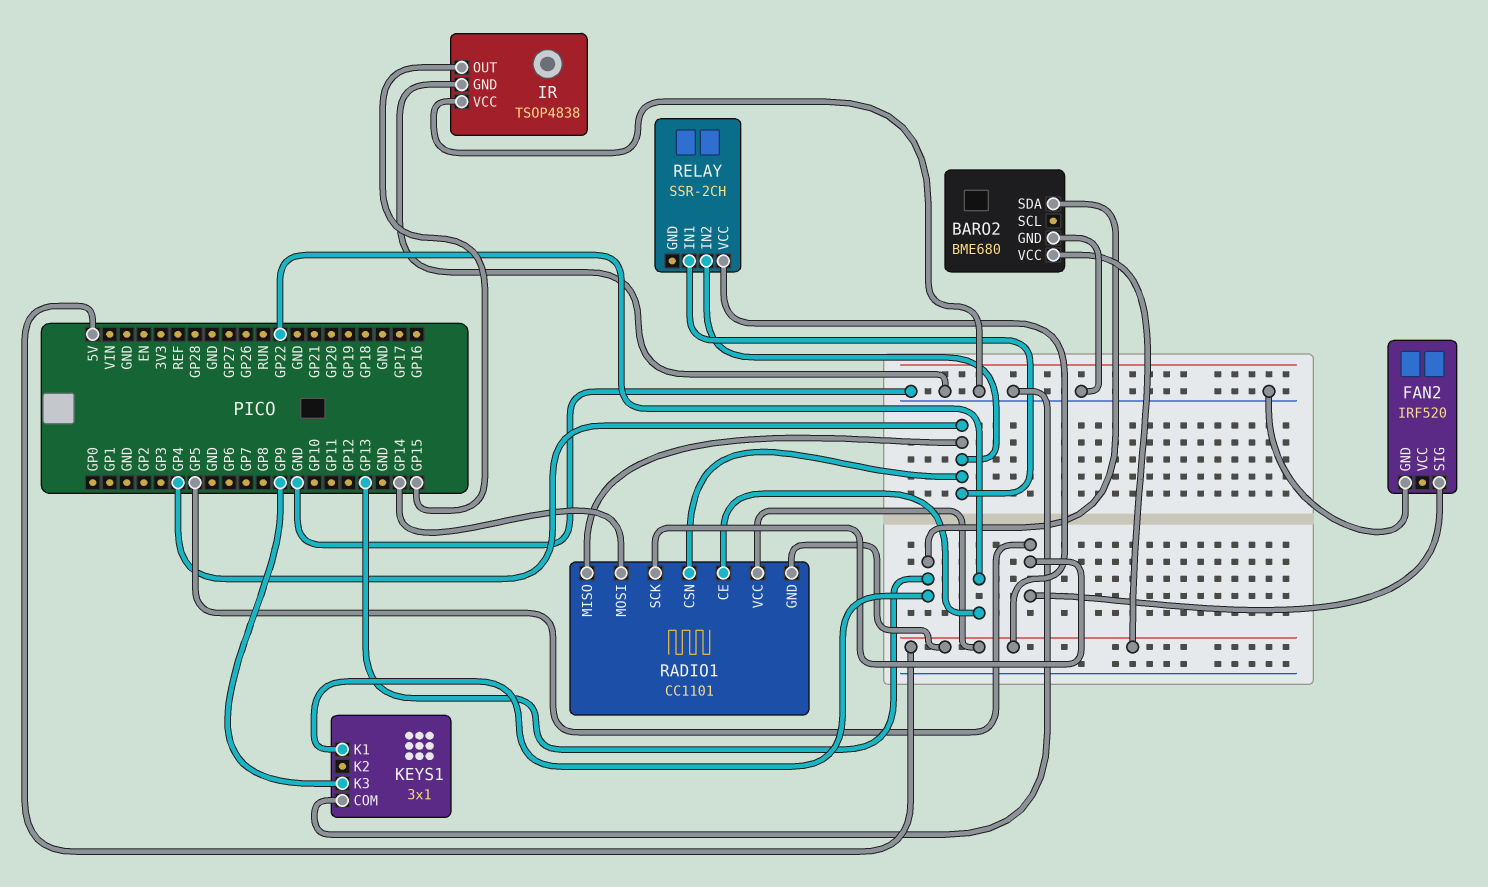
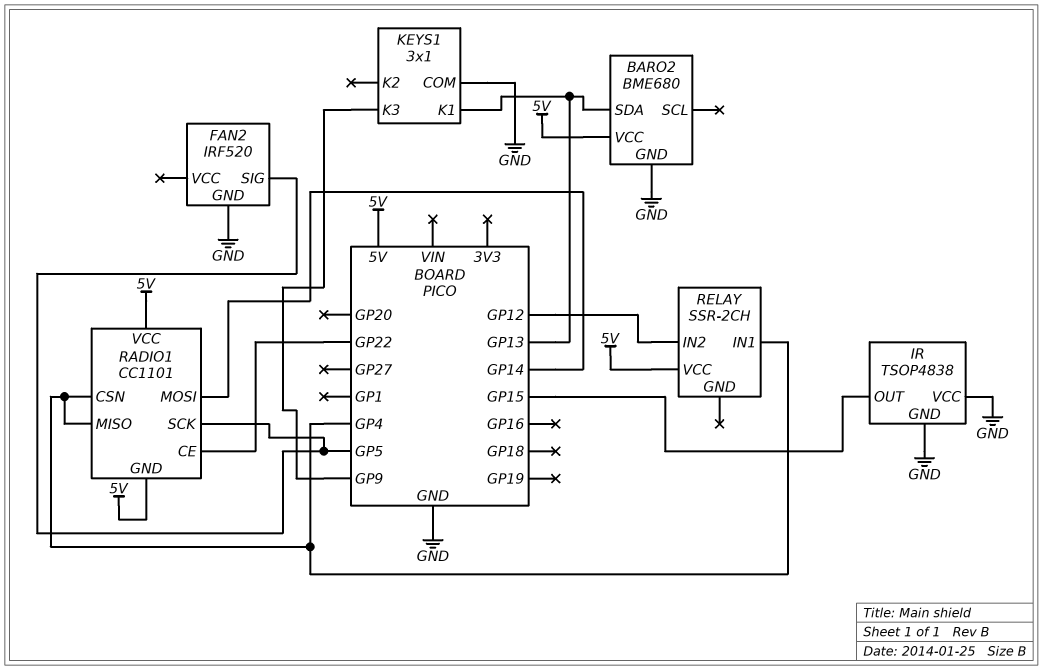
RELAY pin IN2: GP4 -> GP12

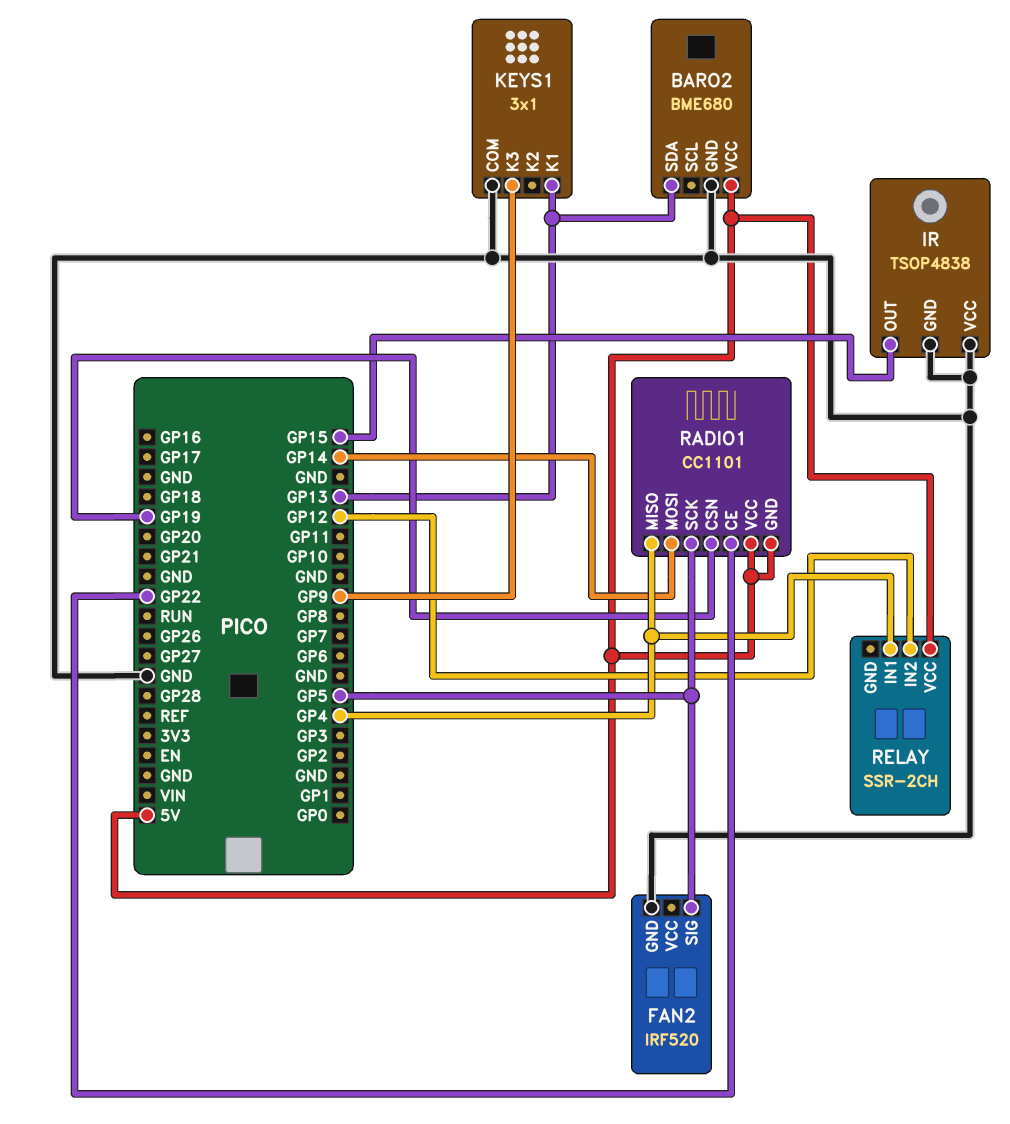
RADIO1 pin CSN: GP4 -> GP19

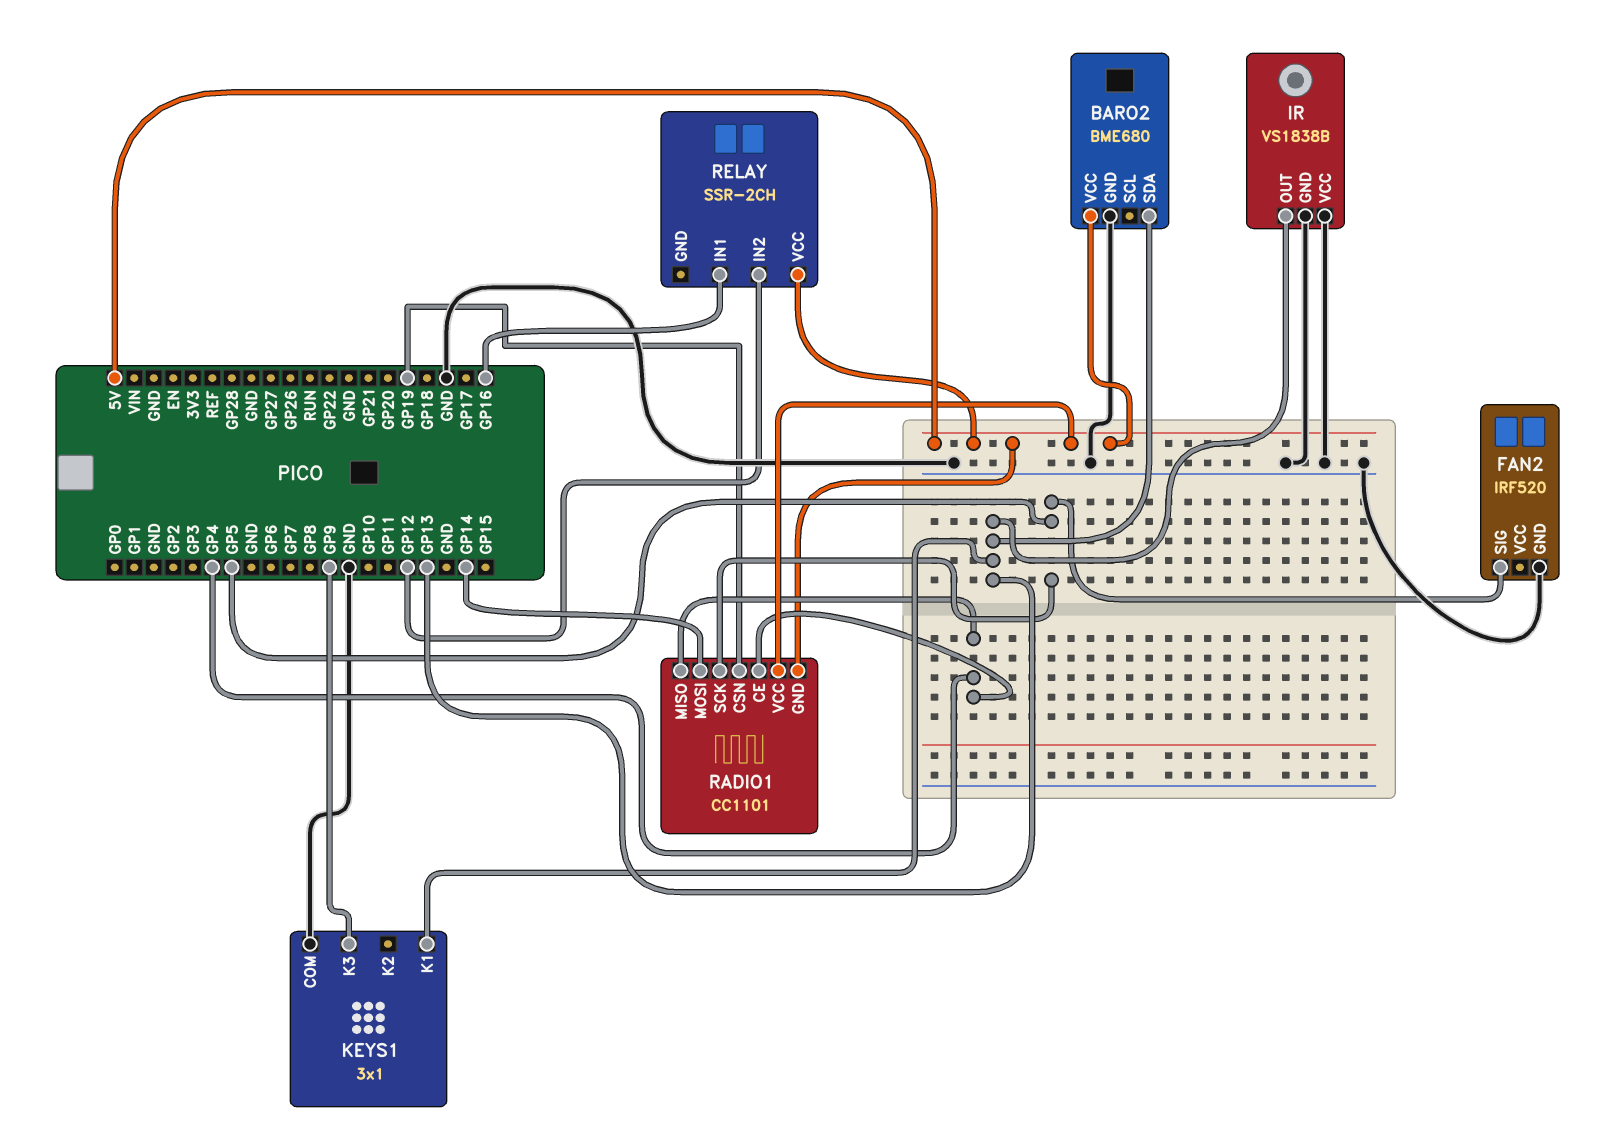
IR: TSOP4838 -> VS1838B
IR pin OUT: GP15 -> GP13
RADIO1 pin CE: GP22 -> GP4
RELAY pin IN1: GP4 -> GP16

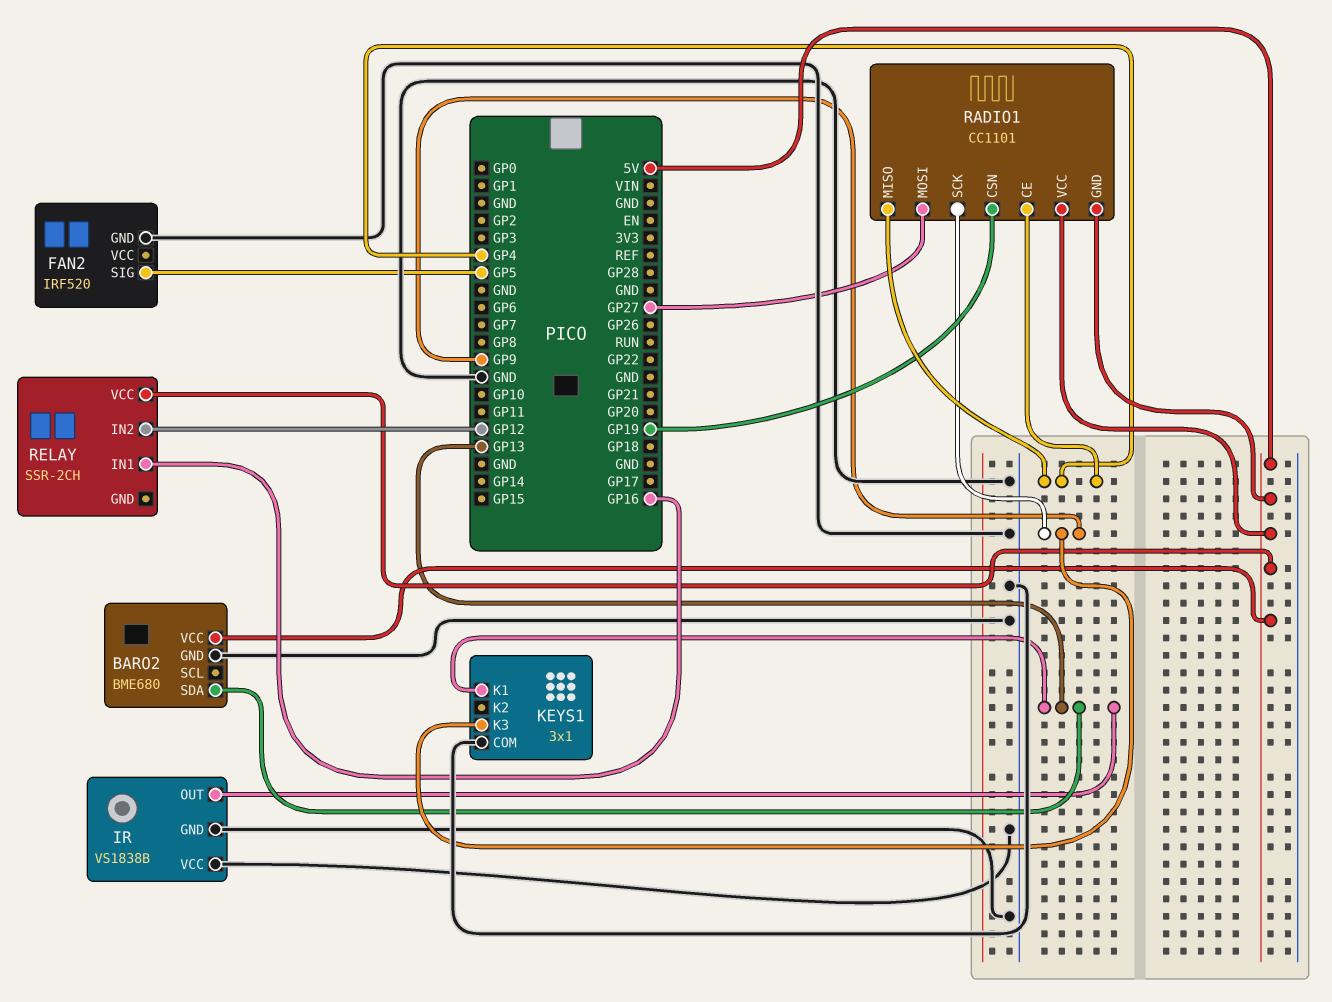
RADIO1 pin MOSI: GP14 -> GP27
RADIO1 pin SCK: GP5 -> GP9

